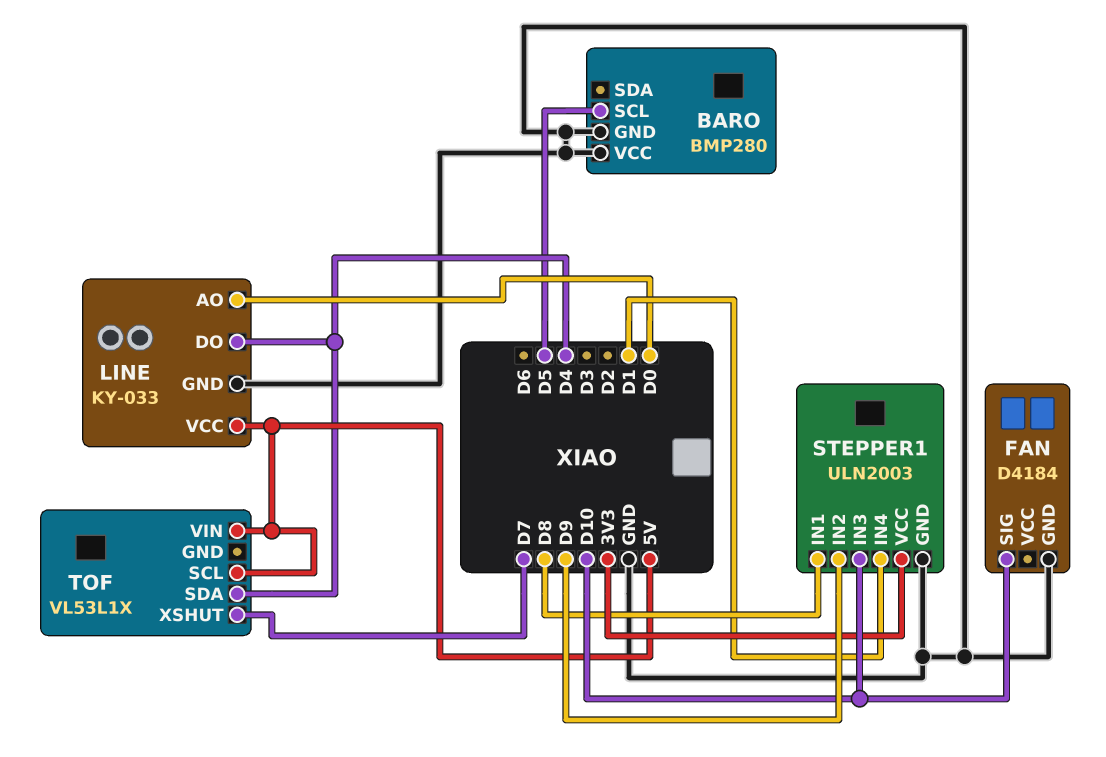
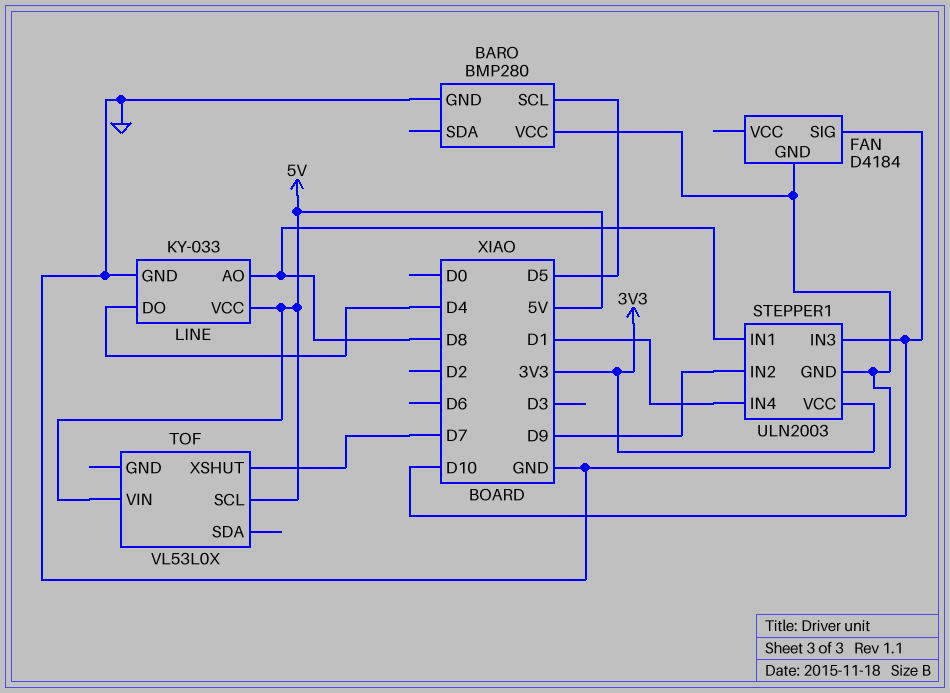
LINE pin AO: D0 -> D8
TOF: VL53L1X -> VL53L0X
TOF pin SDA: D4 -> none

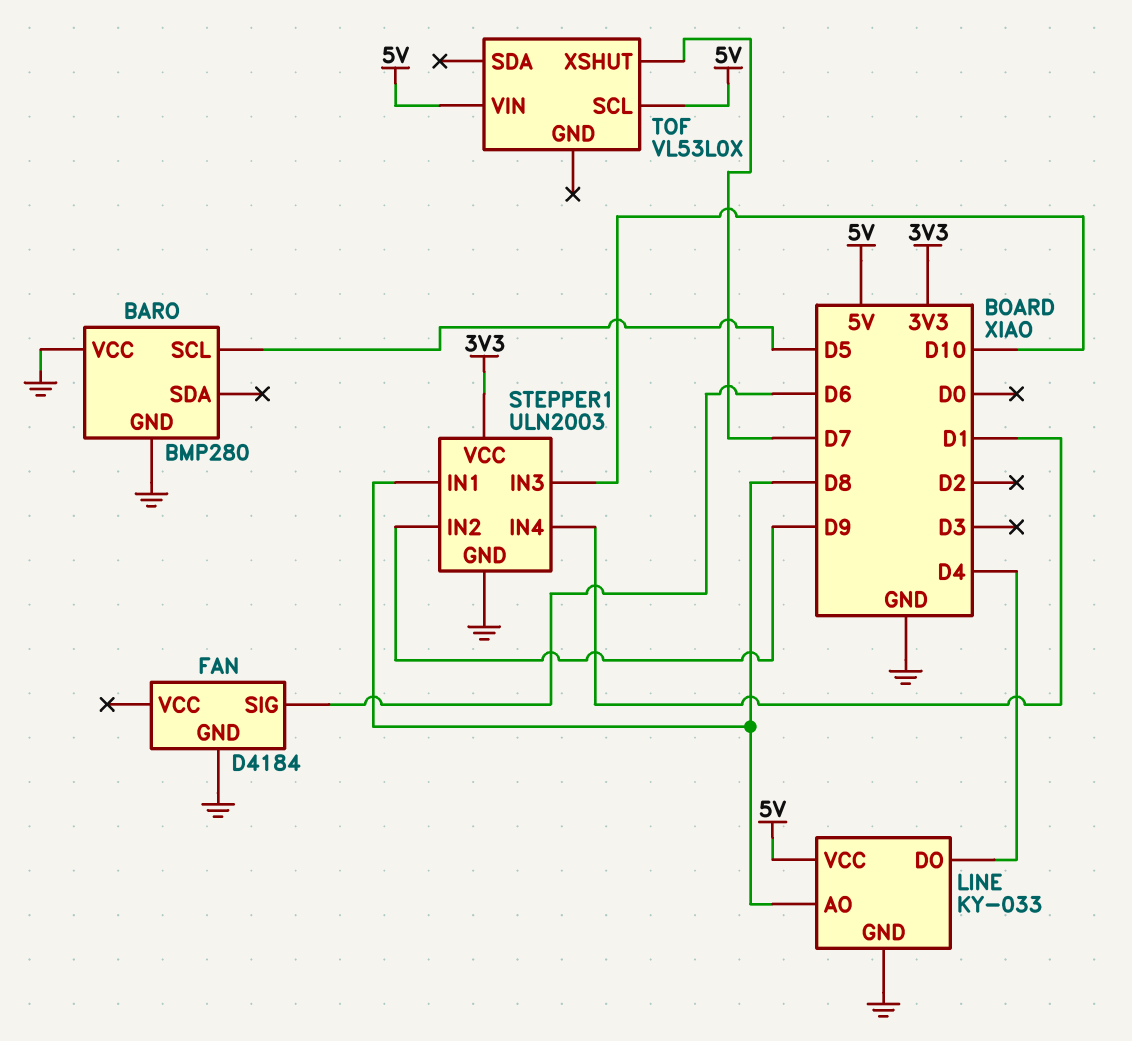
FAN pin SIG: D10 -> D6

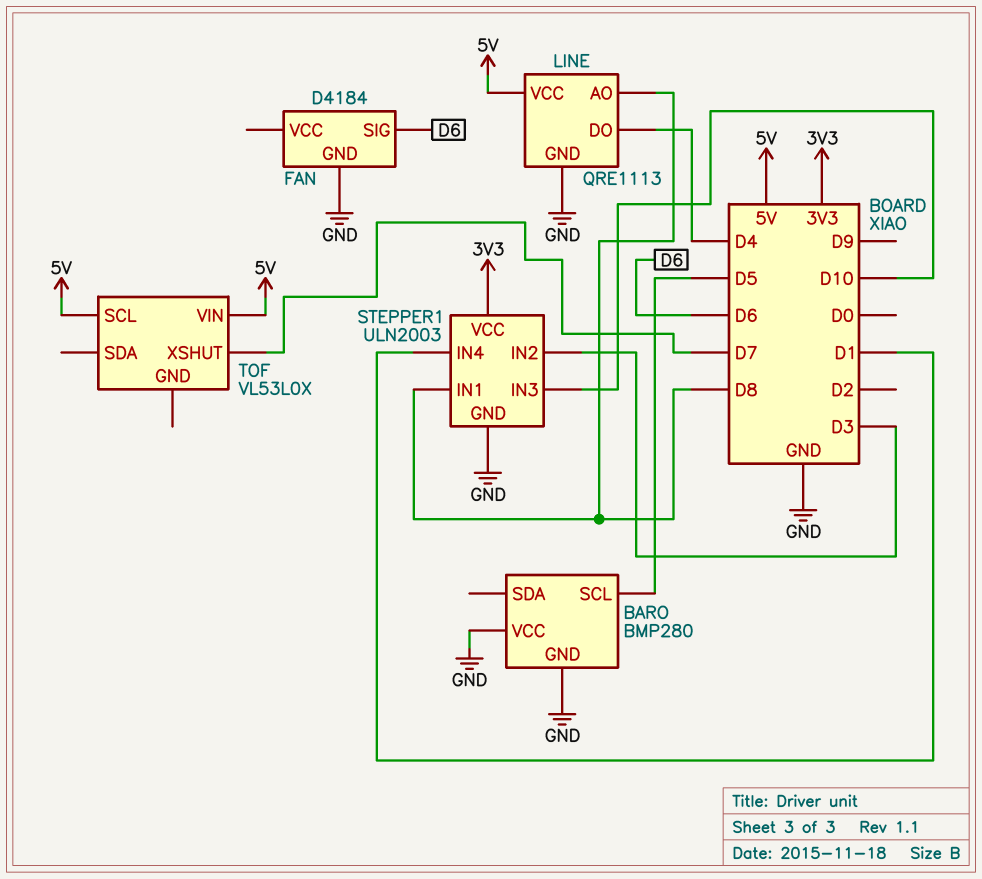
LINE: KY-033 -> QRE1113
STEPPER1 pin IN2: D9 -> D3

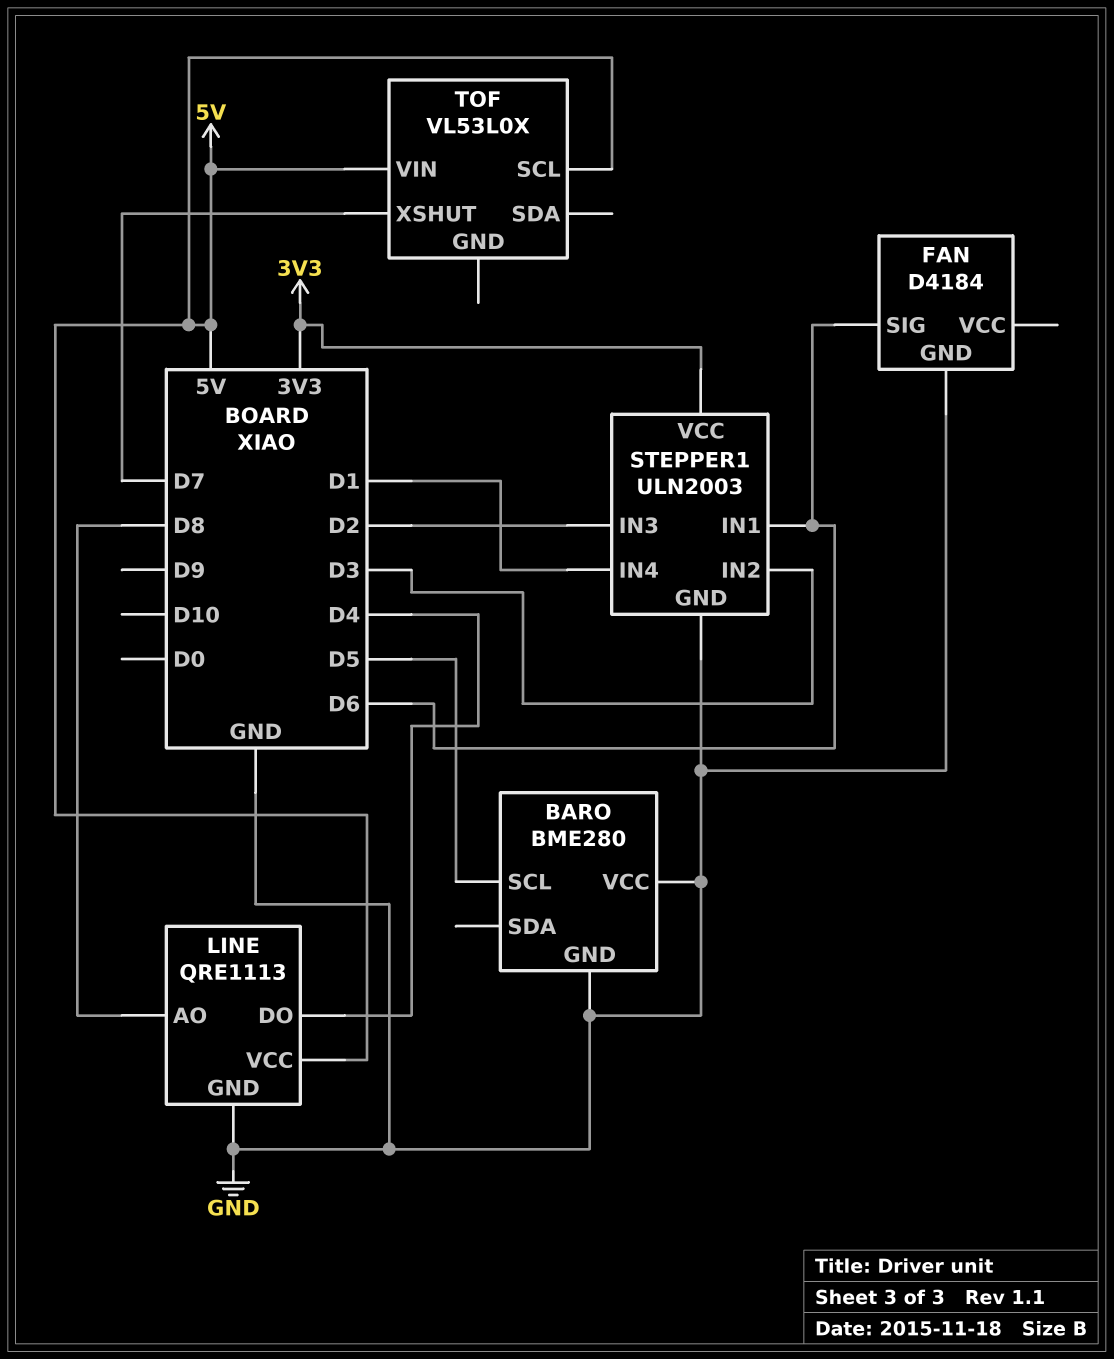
BARO: BMP280 -> BME280
STEPPER1 pin IN1: D8 -> D6
STEPPER1 pin IN3: D10 -> D2

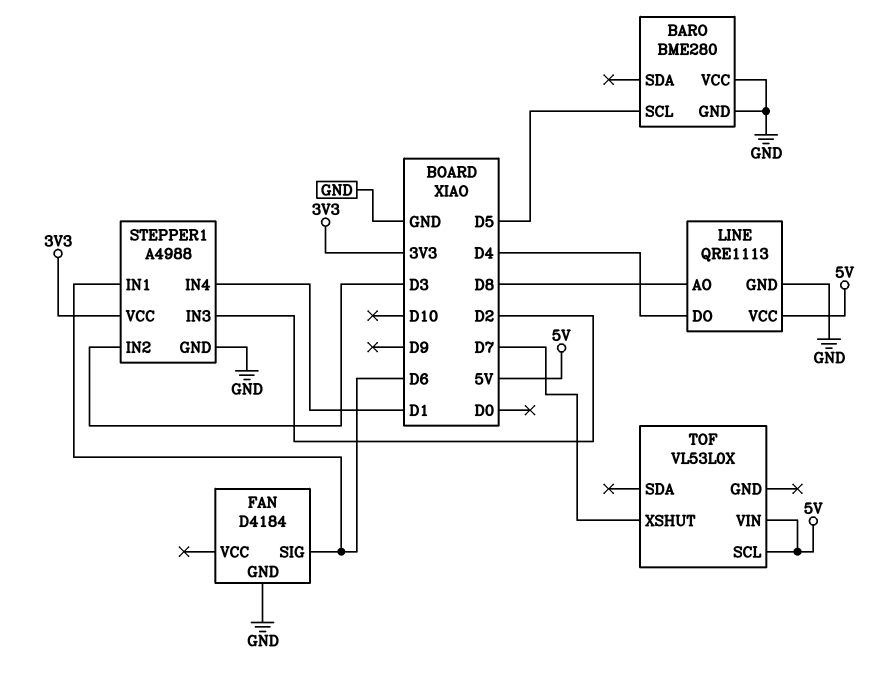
STEPPER1: ULN2003 -> A4988

